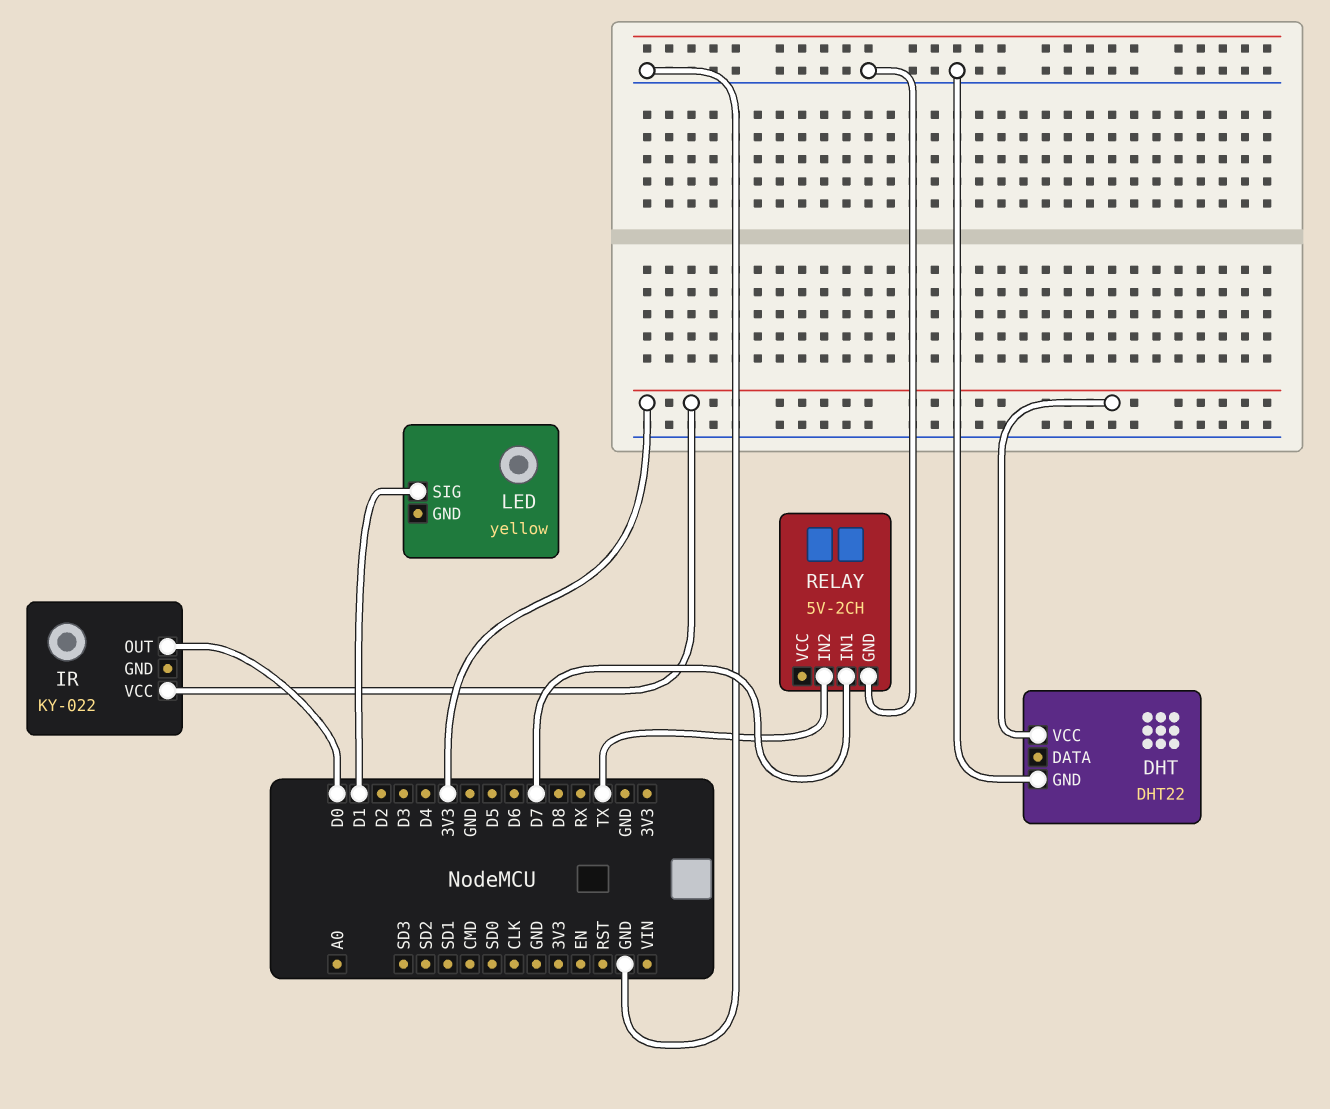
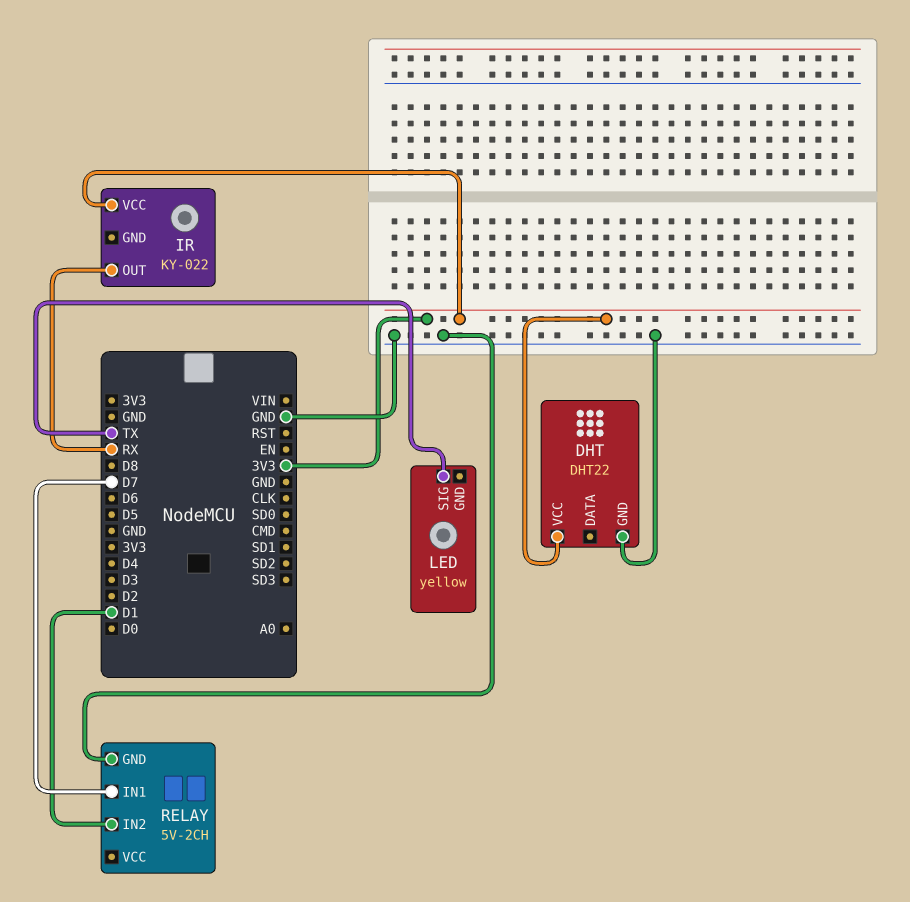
IR pin OUT: D0 -> RX
LED pin SIG: D1 -> TX
RELAY pin IN2: TX -> D1

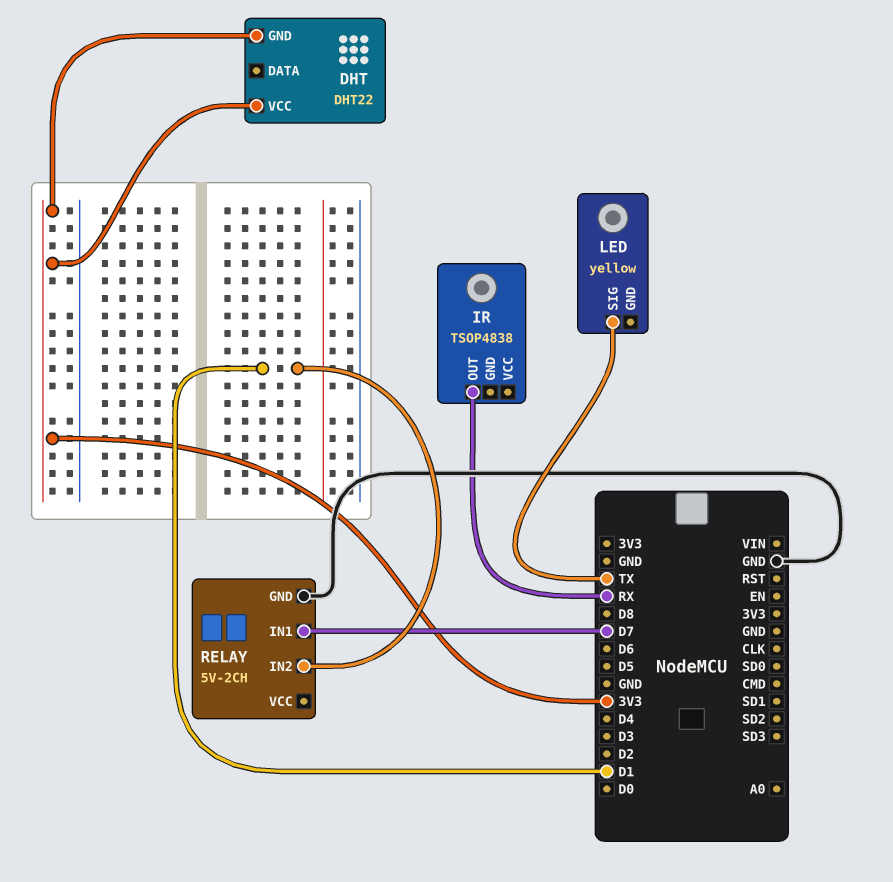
DHT pin GND: GND -> 3V3
IR: KY-022 -> TSOP4838
IR pin VCC: 3V3 -> none

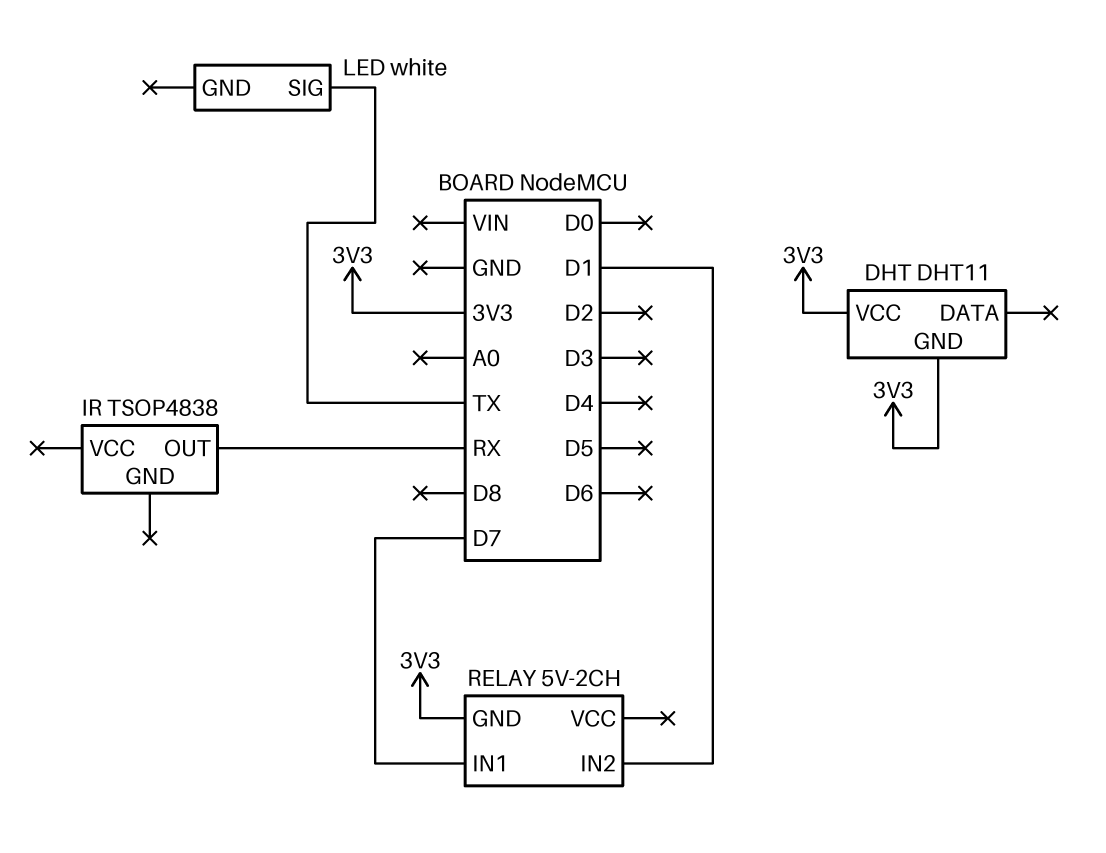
DHT: DHT22 -> DHT11
LED: yellow -> white
RELAY pin GND: GND -> 3V3

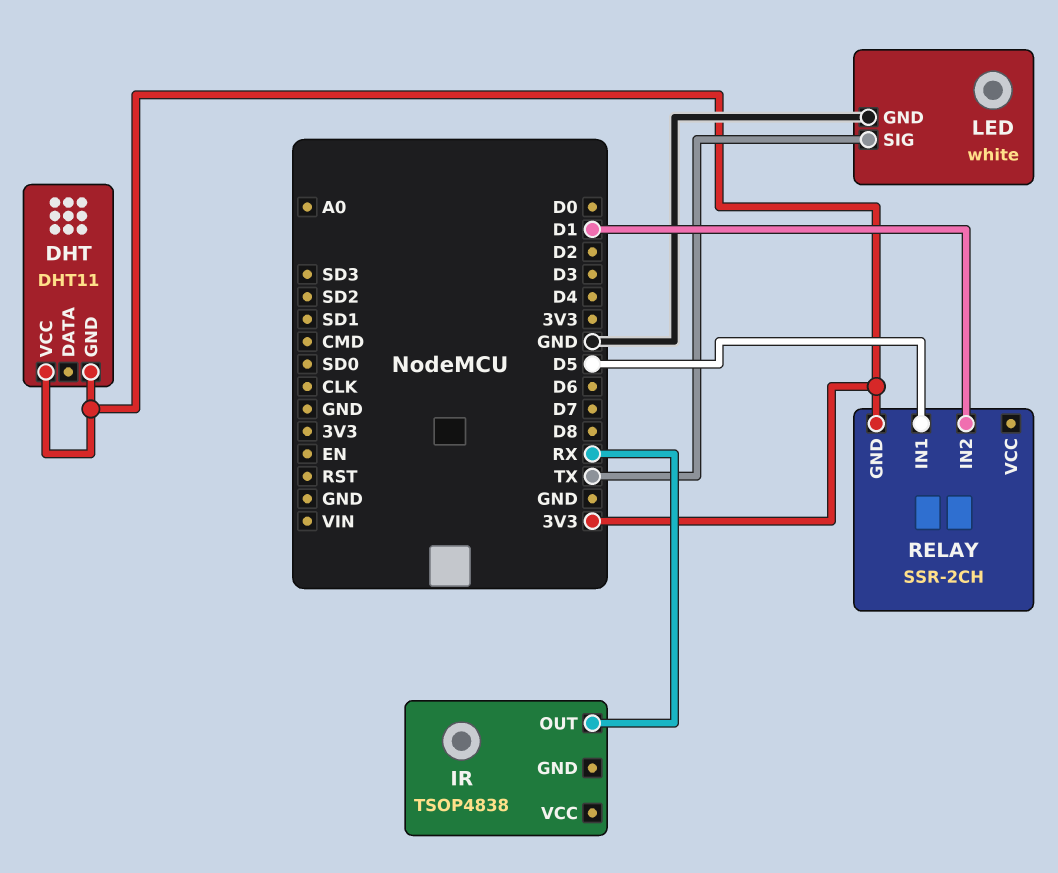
LED pin GND: none -> GND
RELAY: 5V-2CH -> SSR-2CH
RELAY pin IN1: D7 -> D5

